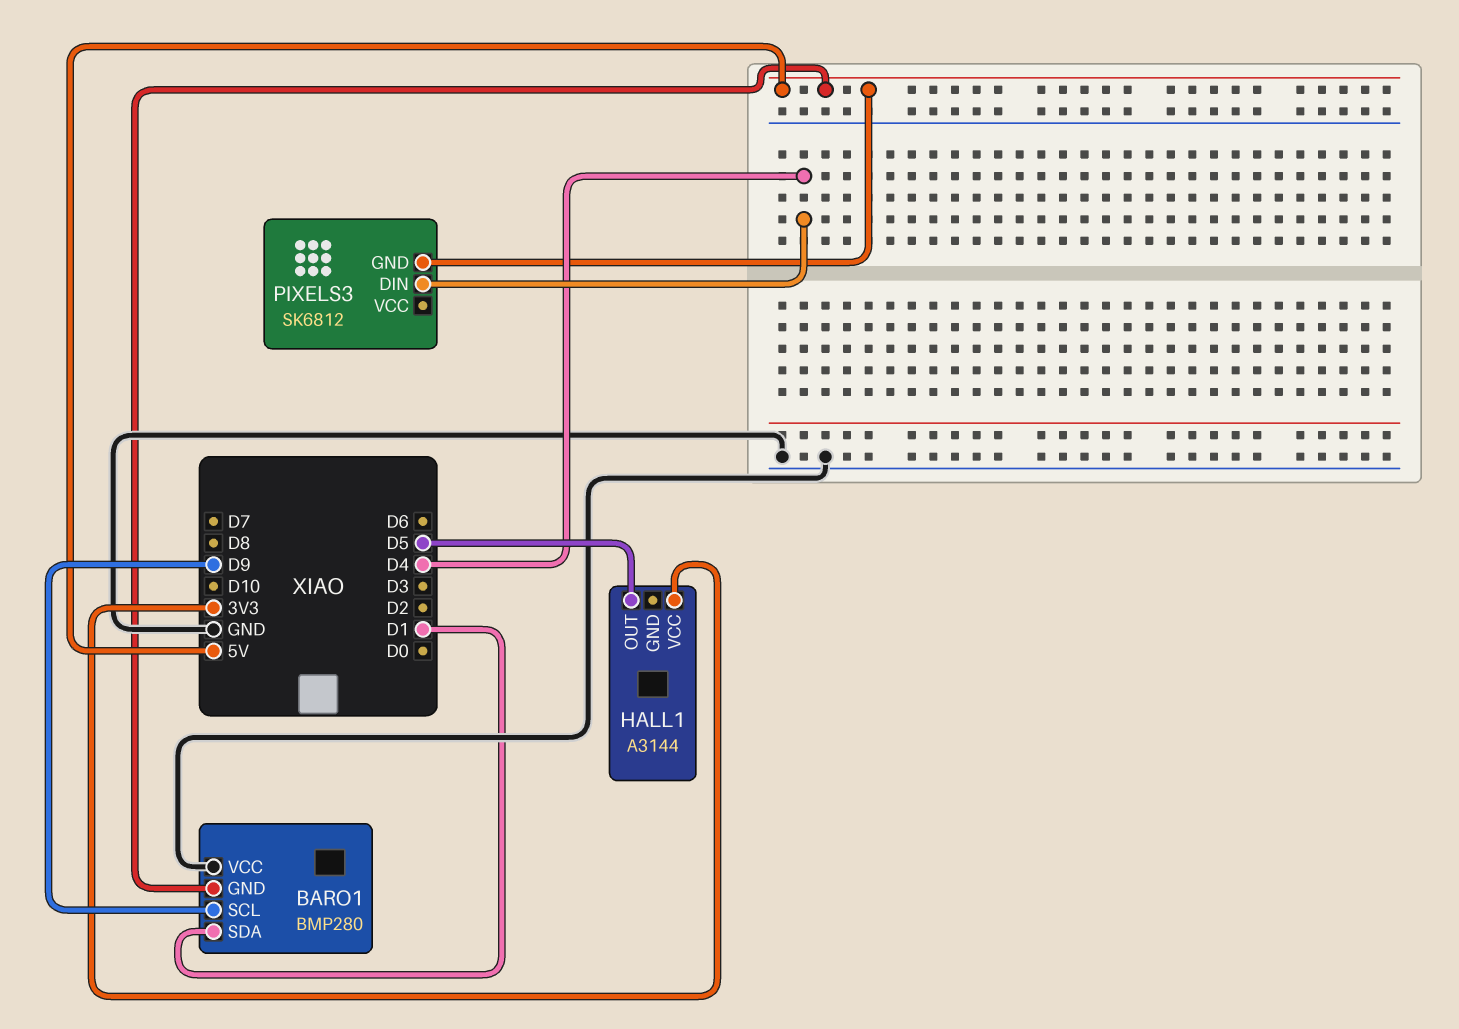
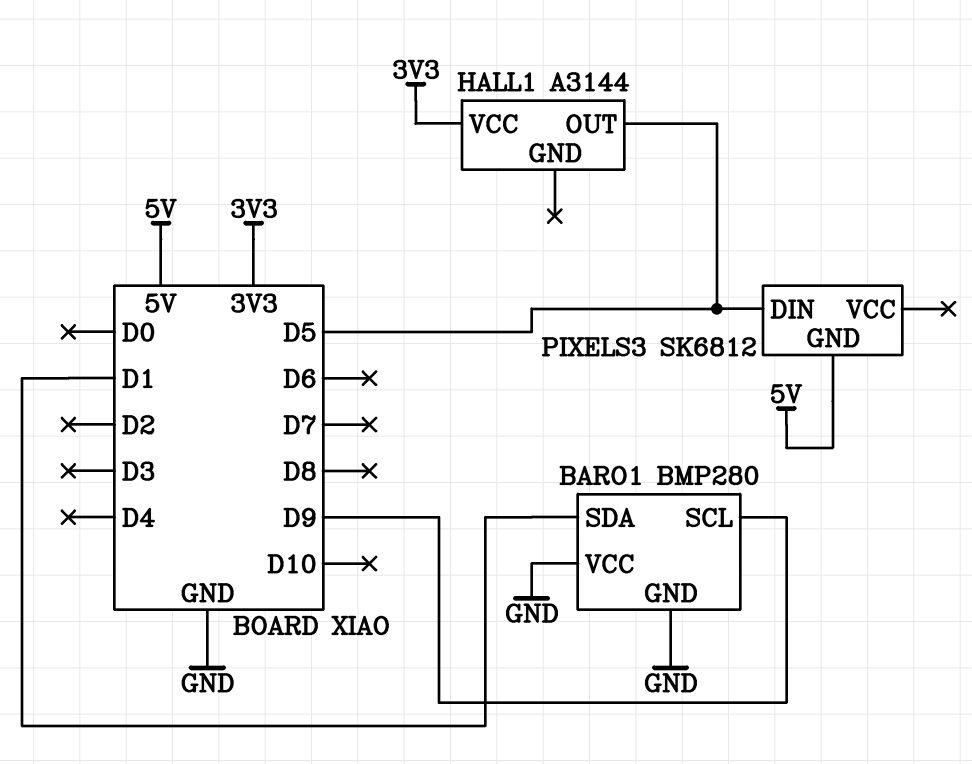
BARO1 pin GND: 5V -> GND
PIXELS3 pin DIN: D4 -> D5

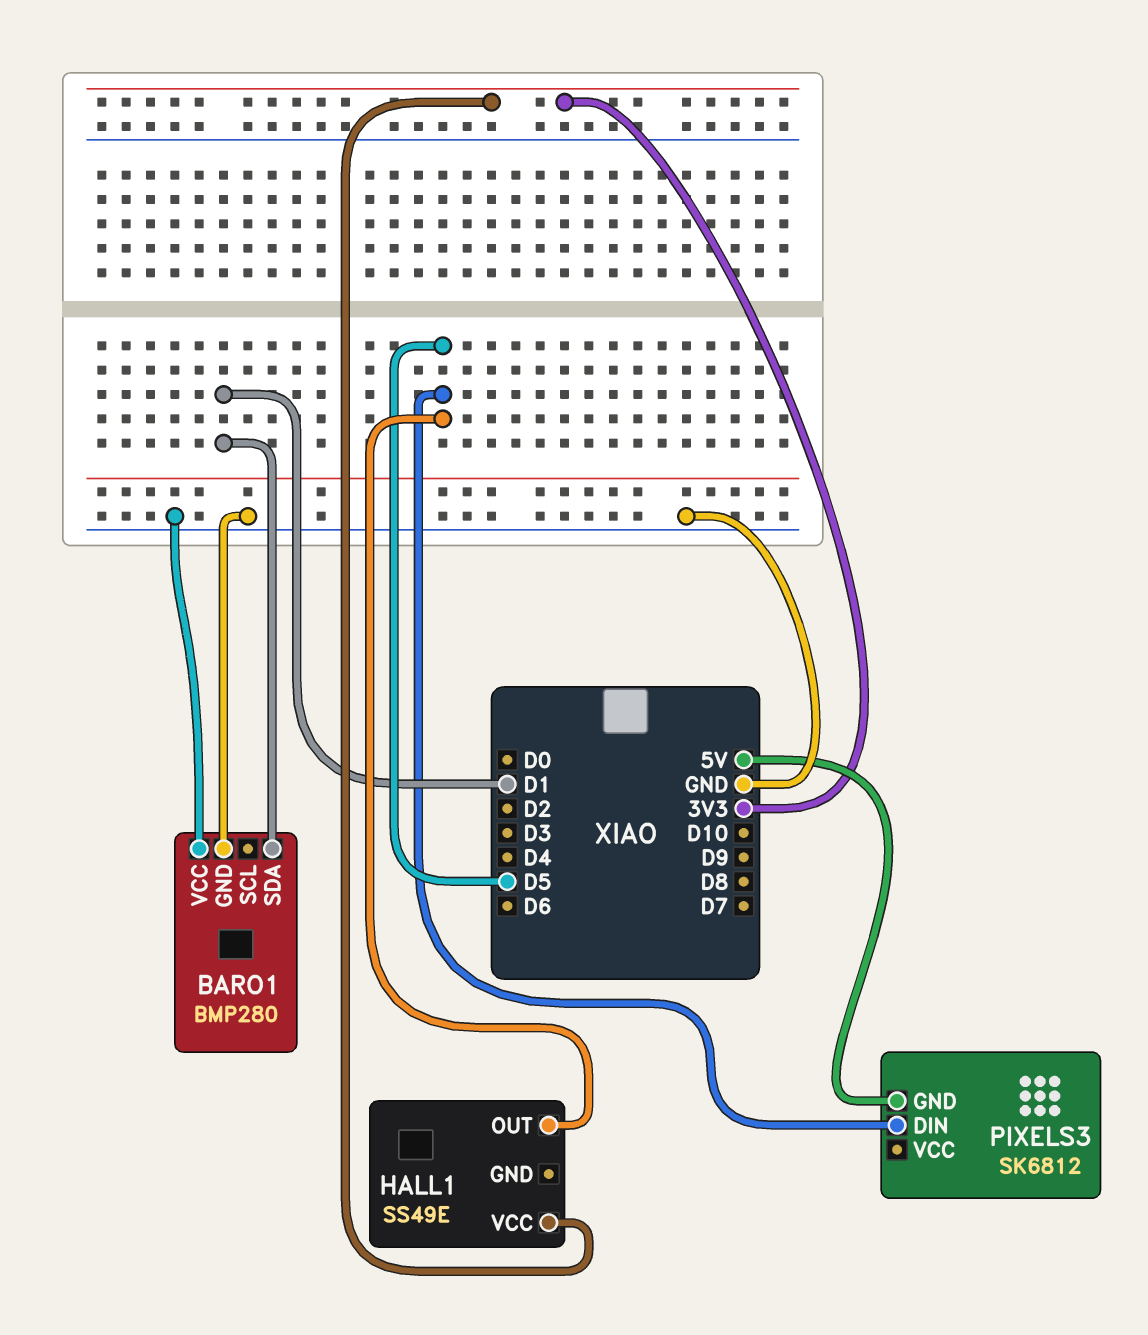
BARO1 pin SCL: D9 -> none
HALL1: A3144 -> SS49E

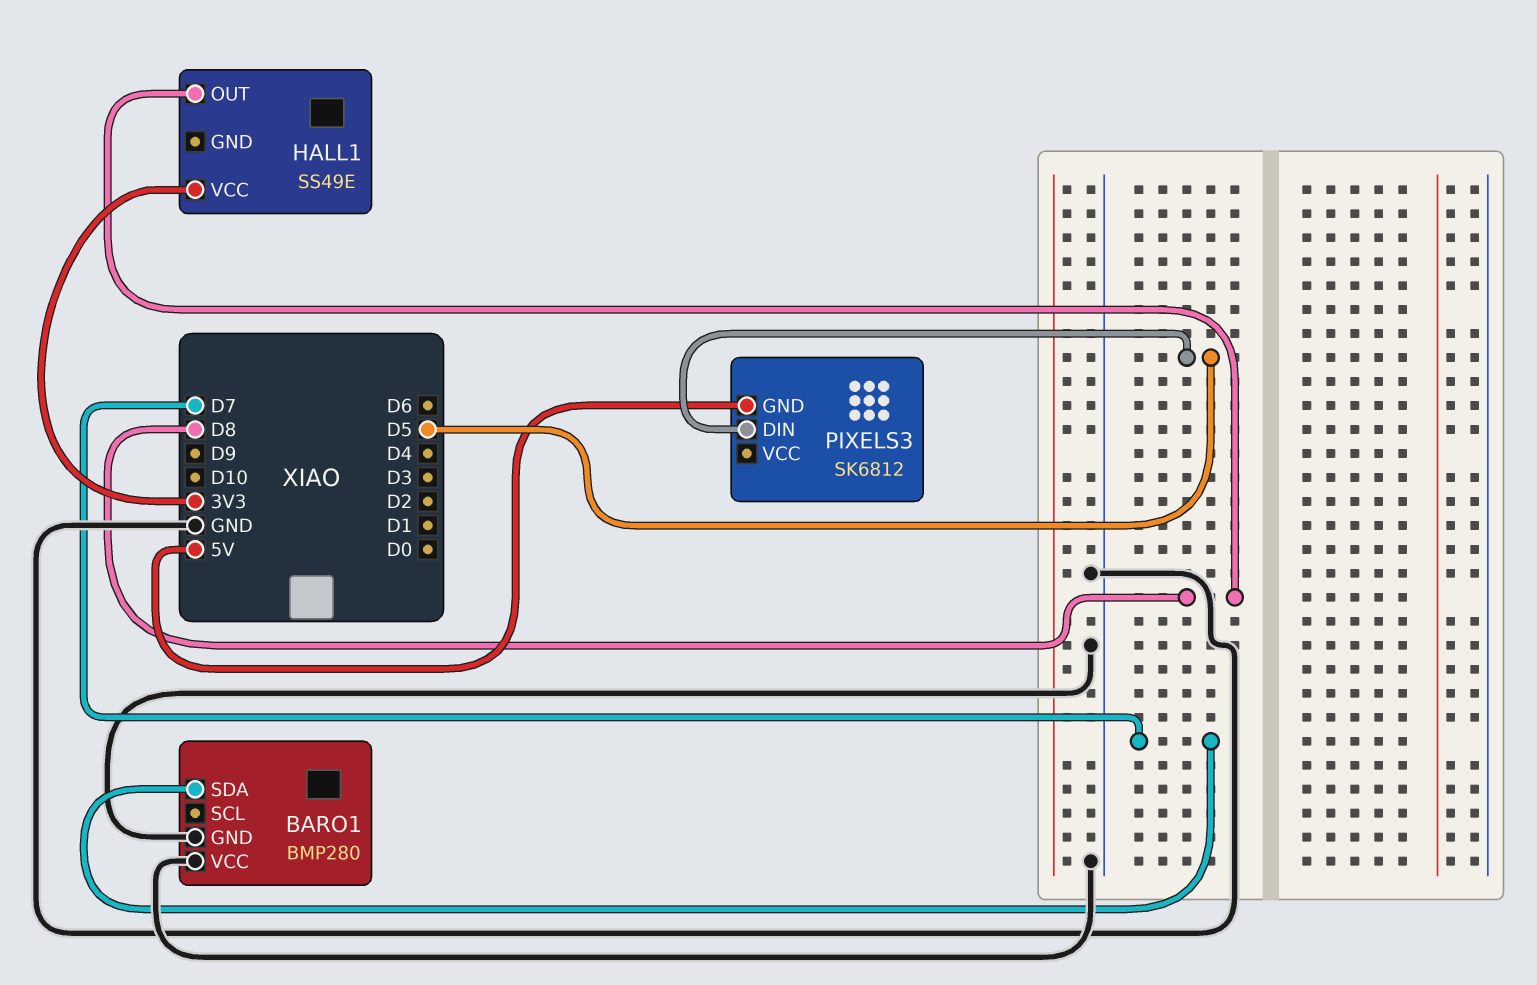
BARO1 pin SDA: D1 -> D7
HALL1 pin OUT: D5 -> D8

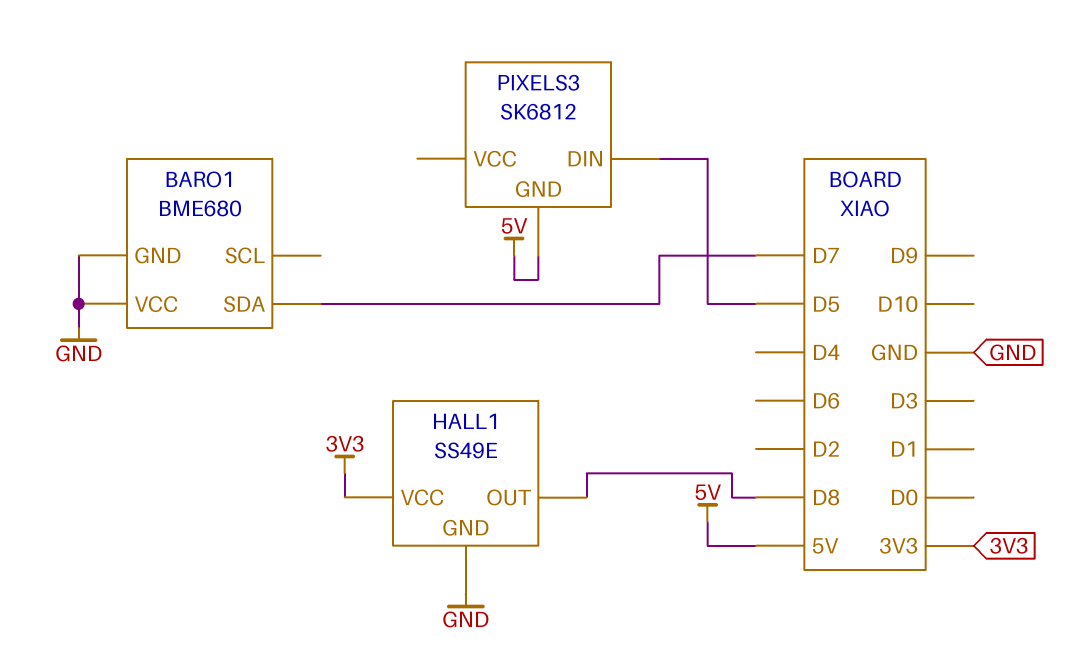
BARO1: BMP280 -> BME680
HALL1 pin GND: none -> GND

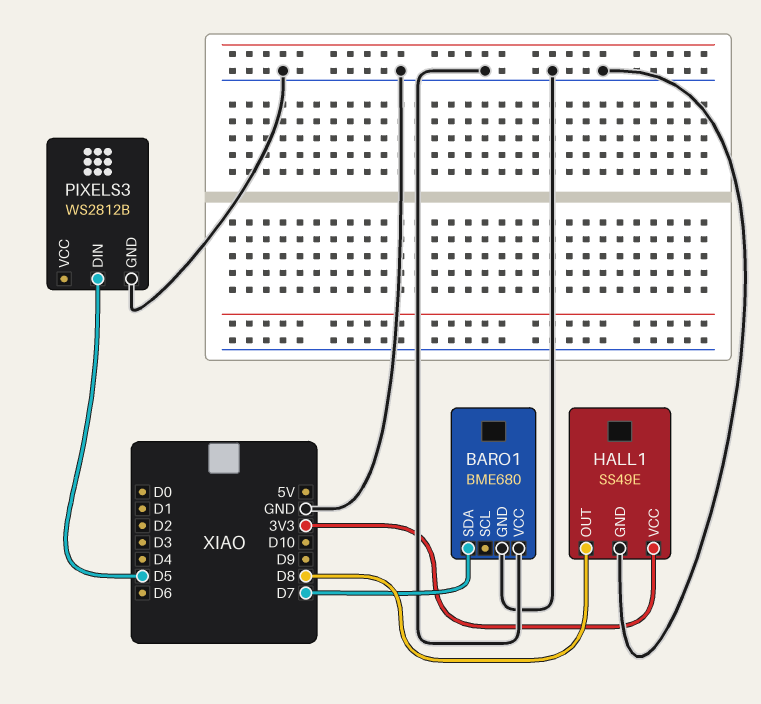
PIXELS3: SK6812 -> WS2812B
PIXELS3 pin GND: 5V -> GND

